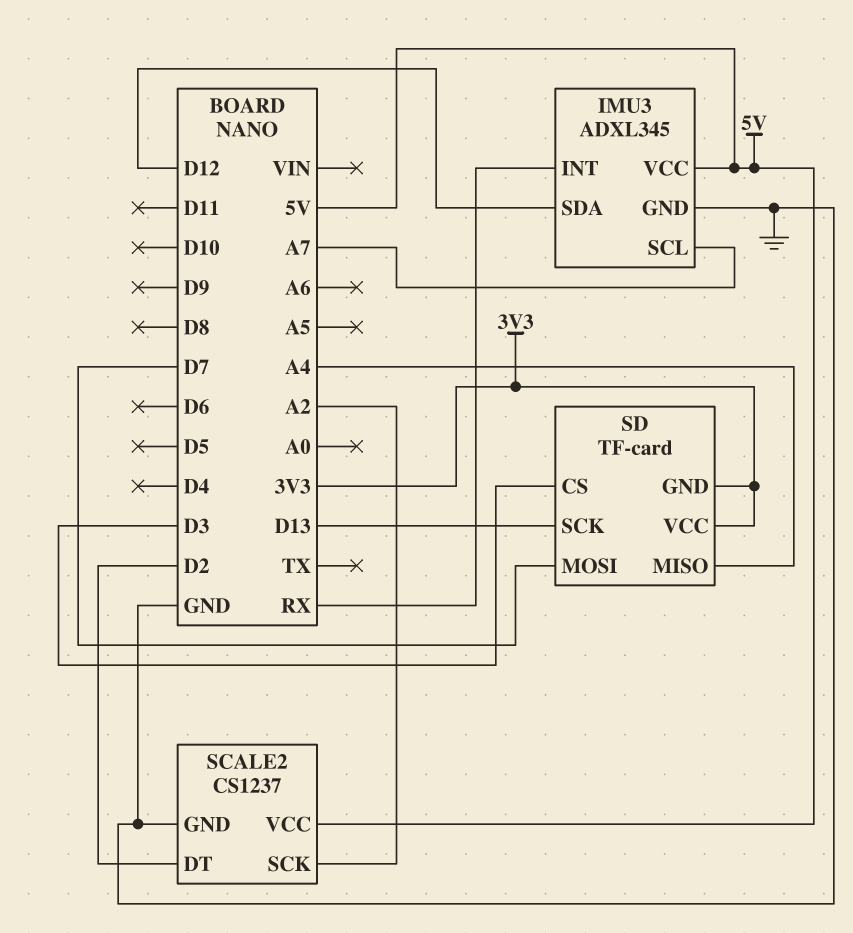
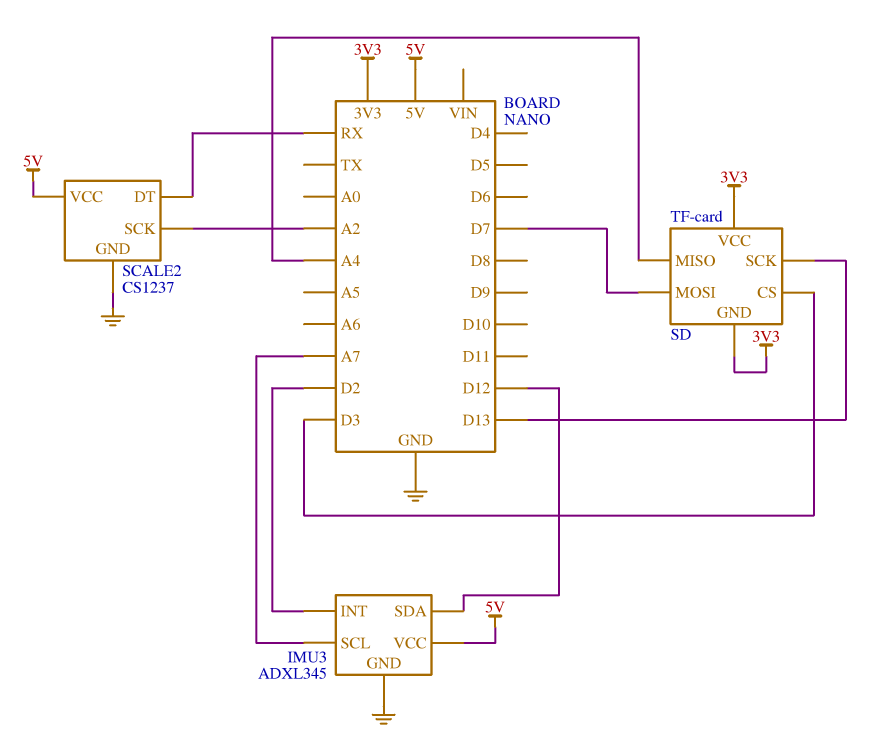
IMU3 pin INT: RX -> D2
SCALE2 pin DT: D2 -> RX

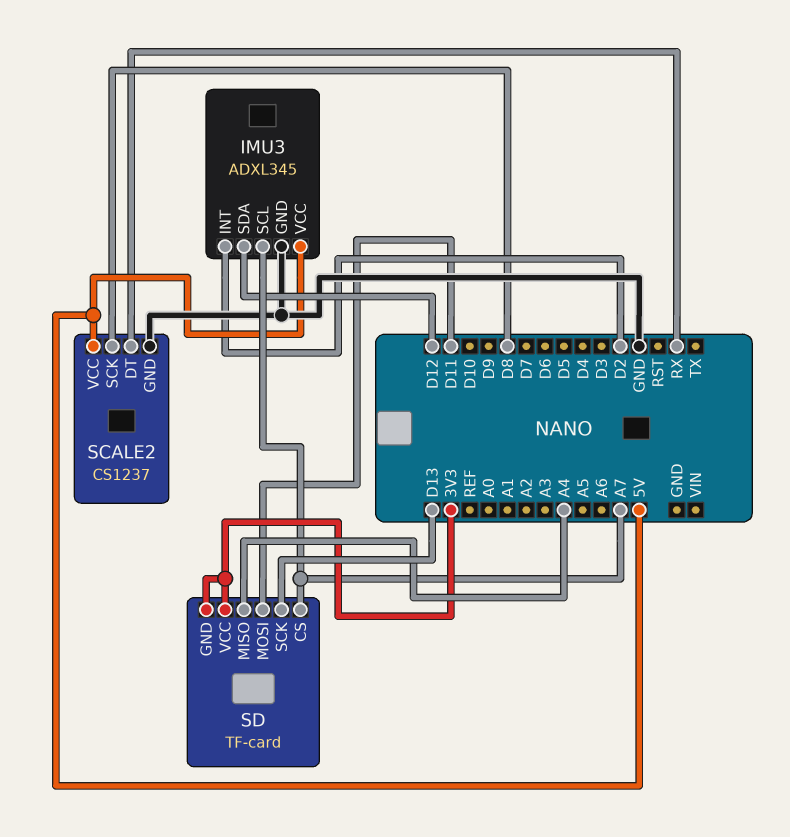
SCALE2 pin SCK: A2 -> D8
SD pin CS: D3 -> A7
SD pin MOSI: D7 -> D11

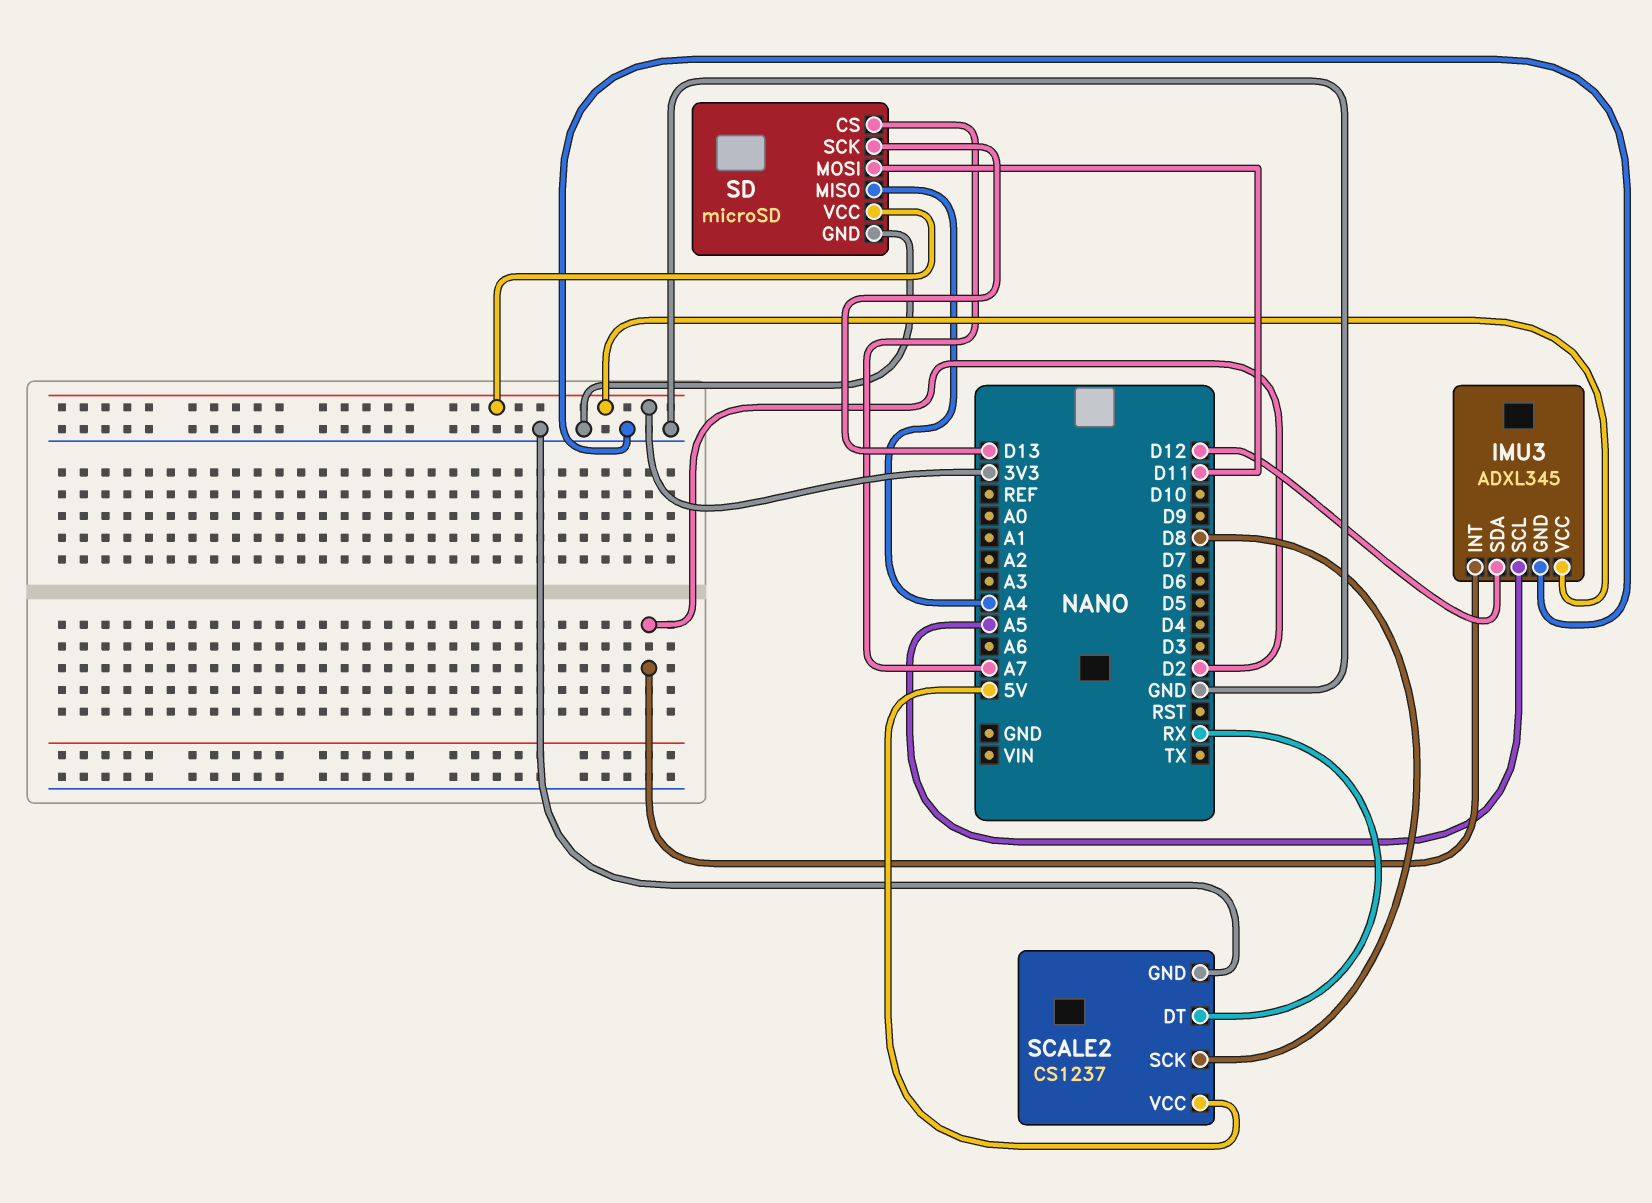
IMU3 pin SCL: A7 -> A5
IMU3 pin VCC: 5V -> 3V3
SD: TF-card -> microSD
SD pin GND: 3V3 -> GND

